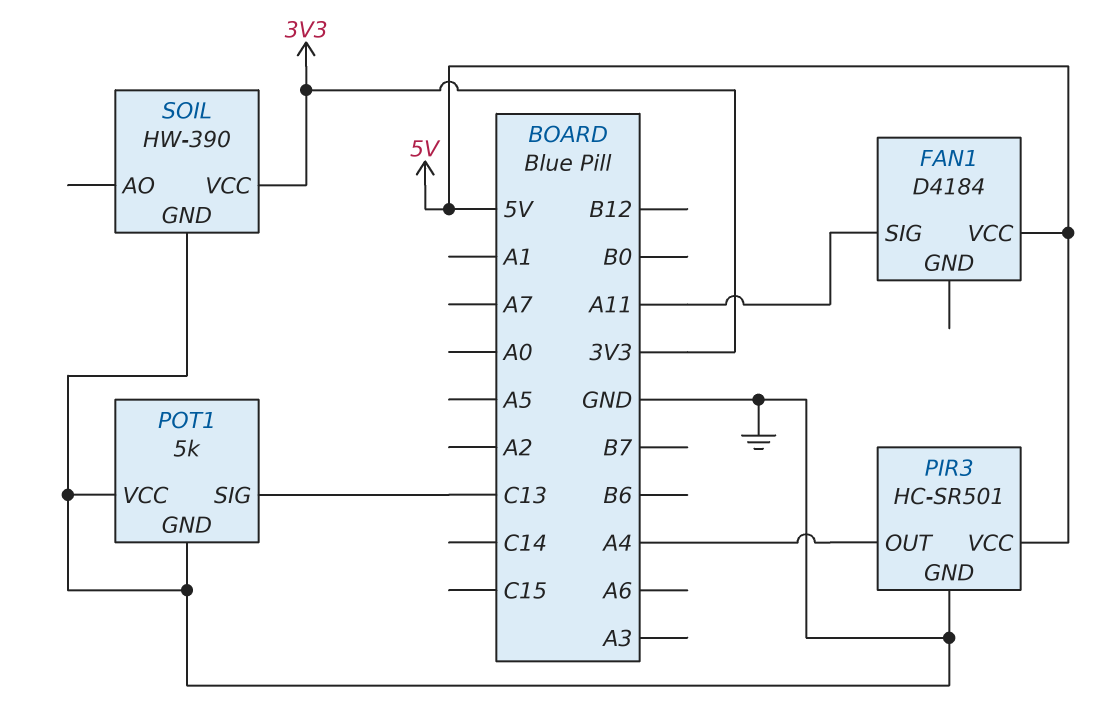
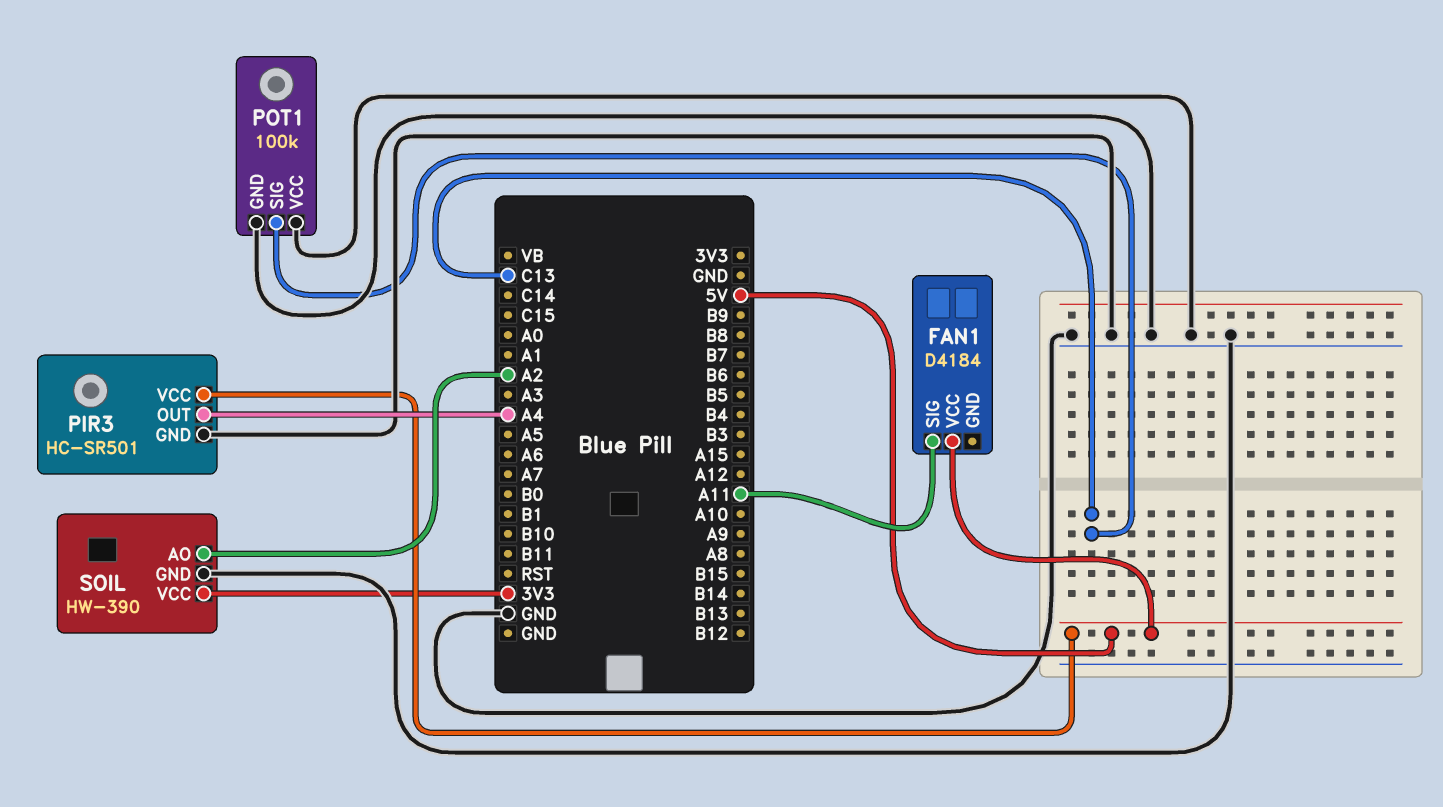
POT1: 5k -> 100k
SOIL pin AO: none -> A2

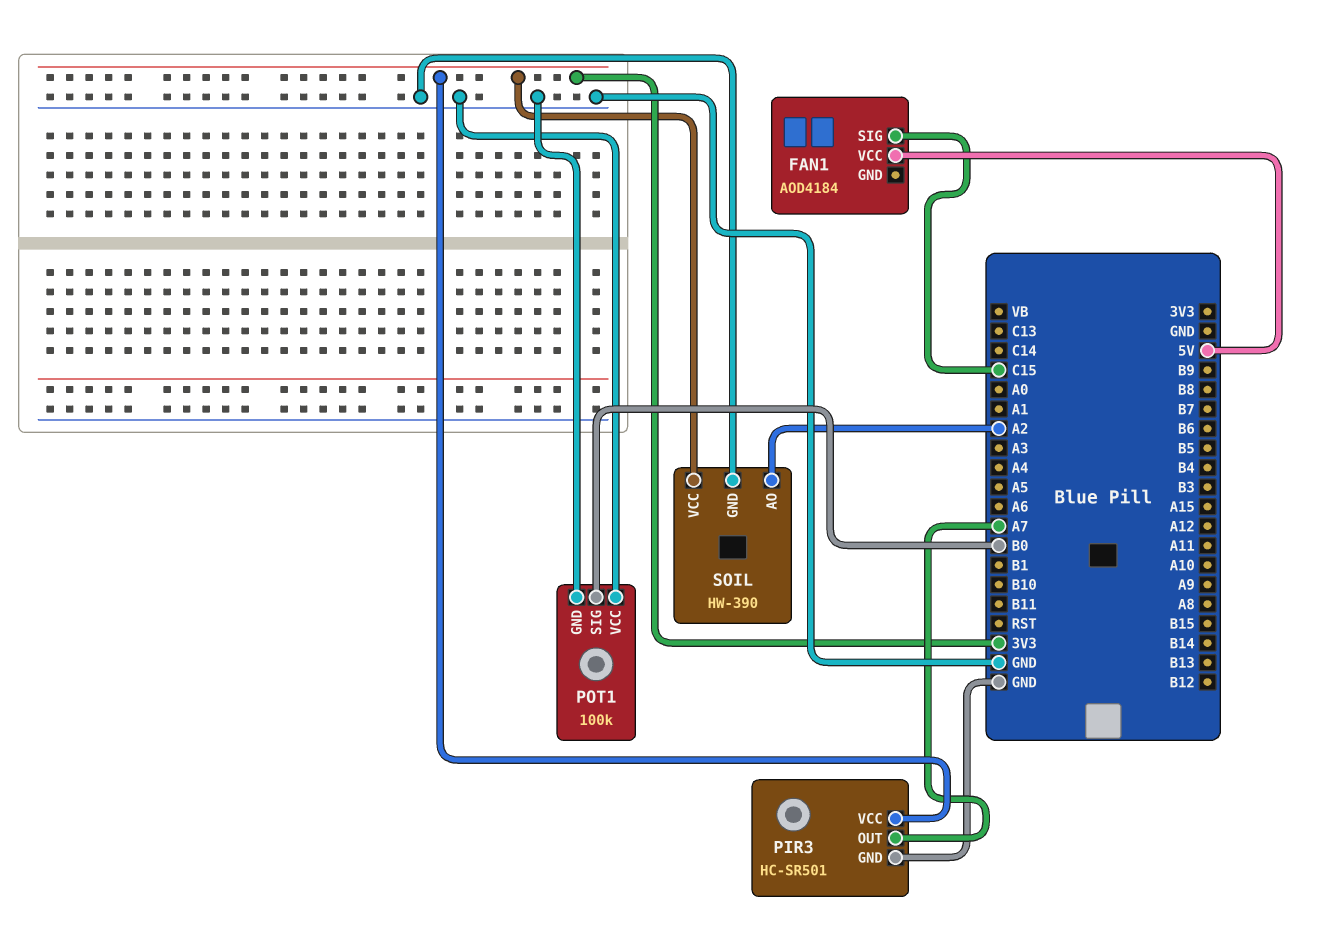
FAN1: D4184 -> AOD4184
FAN1 pin SIG: A11 -> C15
PIR3 pin OUT: A4 -> A7
PIR3 pin VCC: 5V -> 3V3
POT1 pin SIG: C13 -> B0

